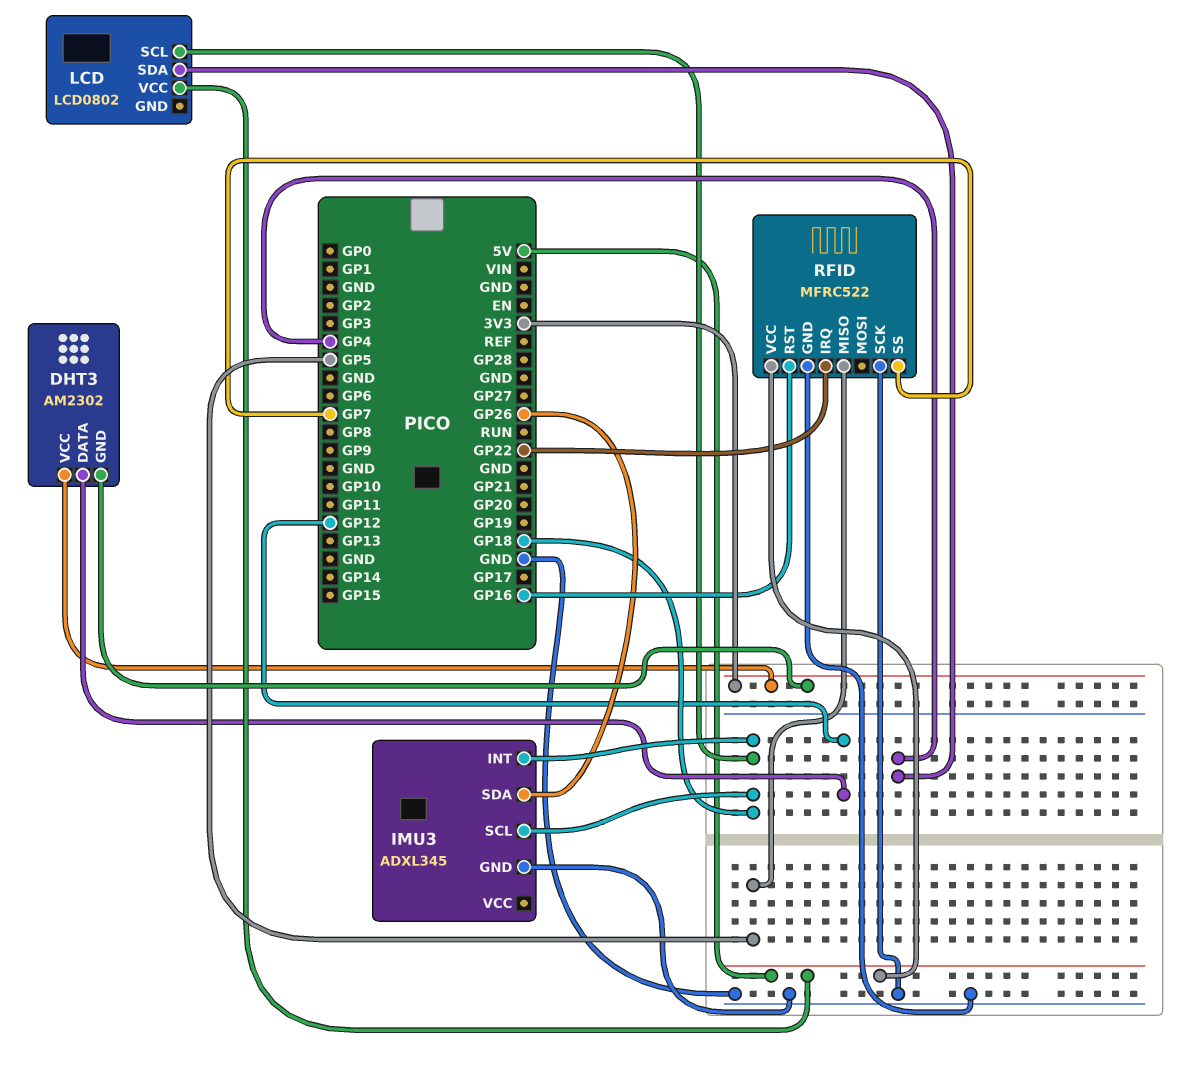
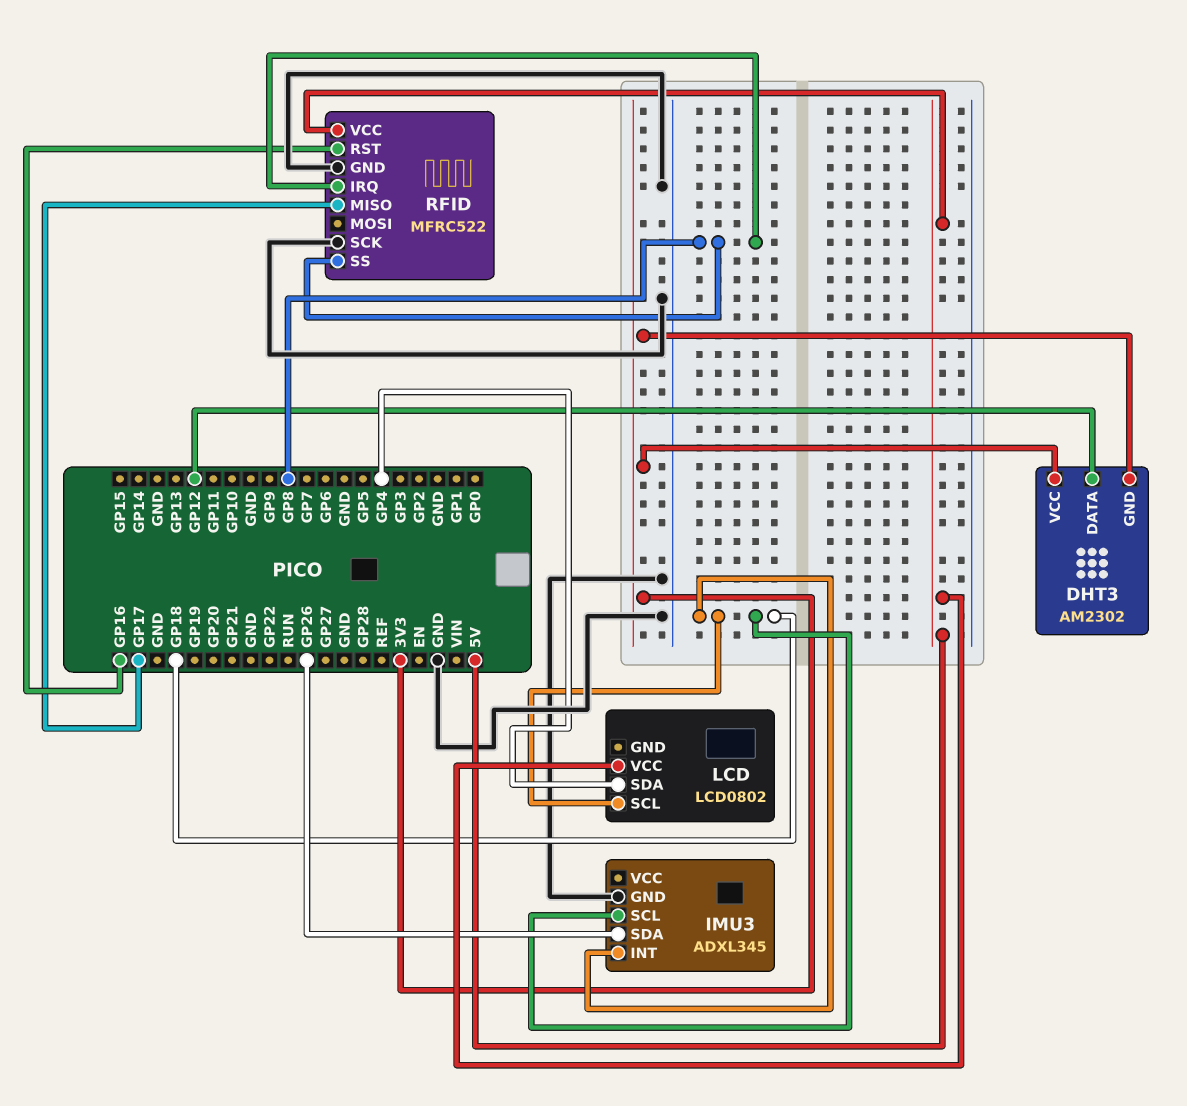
RFID pin IRQ: GP22 -> GP8
RFID pin MISO: GP5 -> GP17
RFID pin SS: GP7 -> GP8

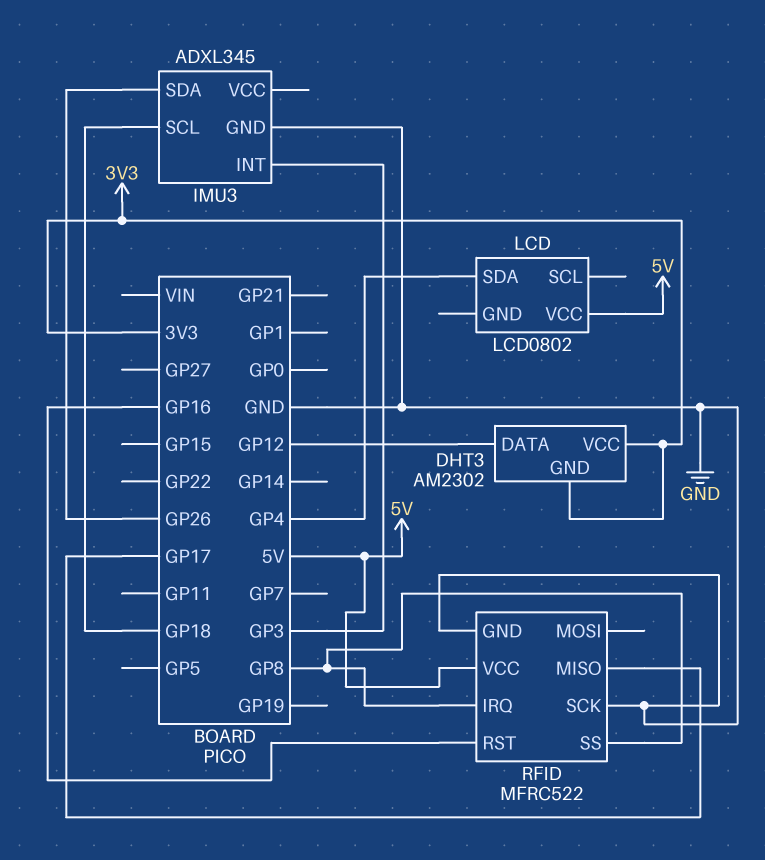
IMU3 pin INT: GP18 -> GP3
LCD pin SCL: GP18 -> none

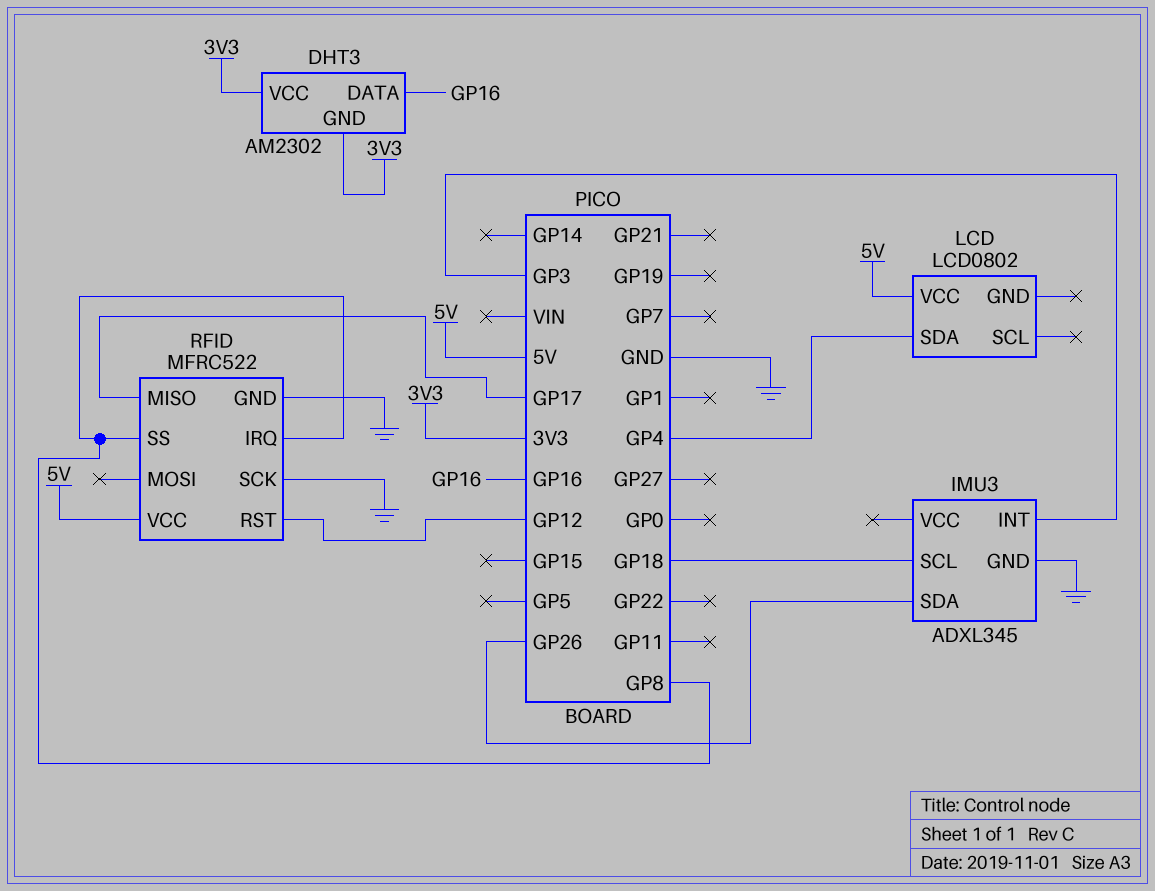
DHT3 pin DATA: GP12 -> GP16
RFID pin RST: GP16 -> GP12

